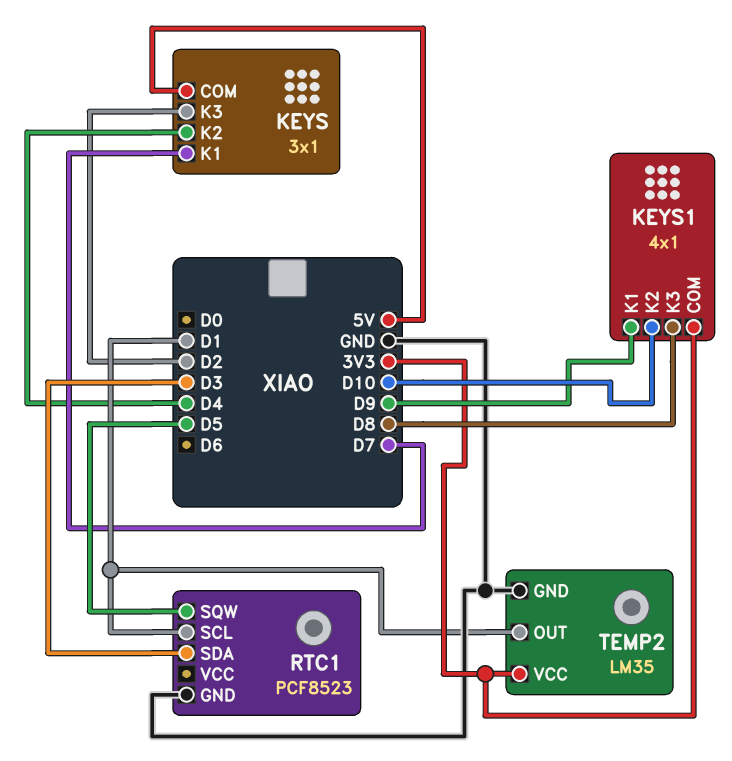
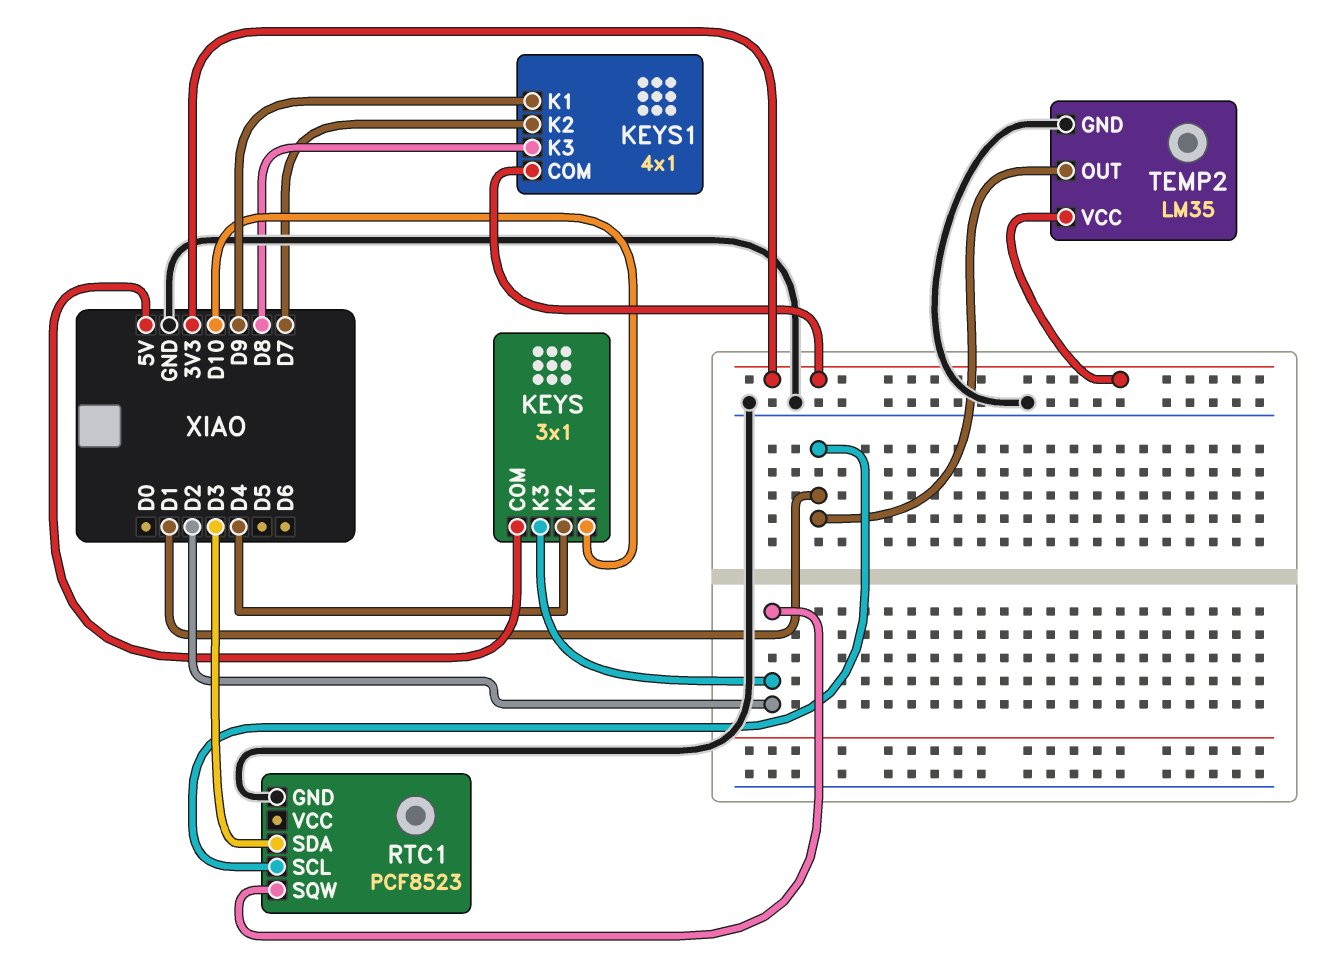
KEYS pin K1: D7 -> D10
KEYS1 pin K2: D10 -> D7
RTC1 pin SQW: D5 -> D2

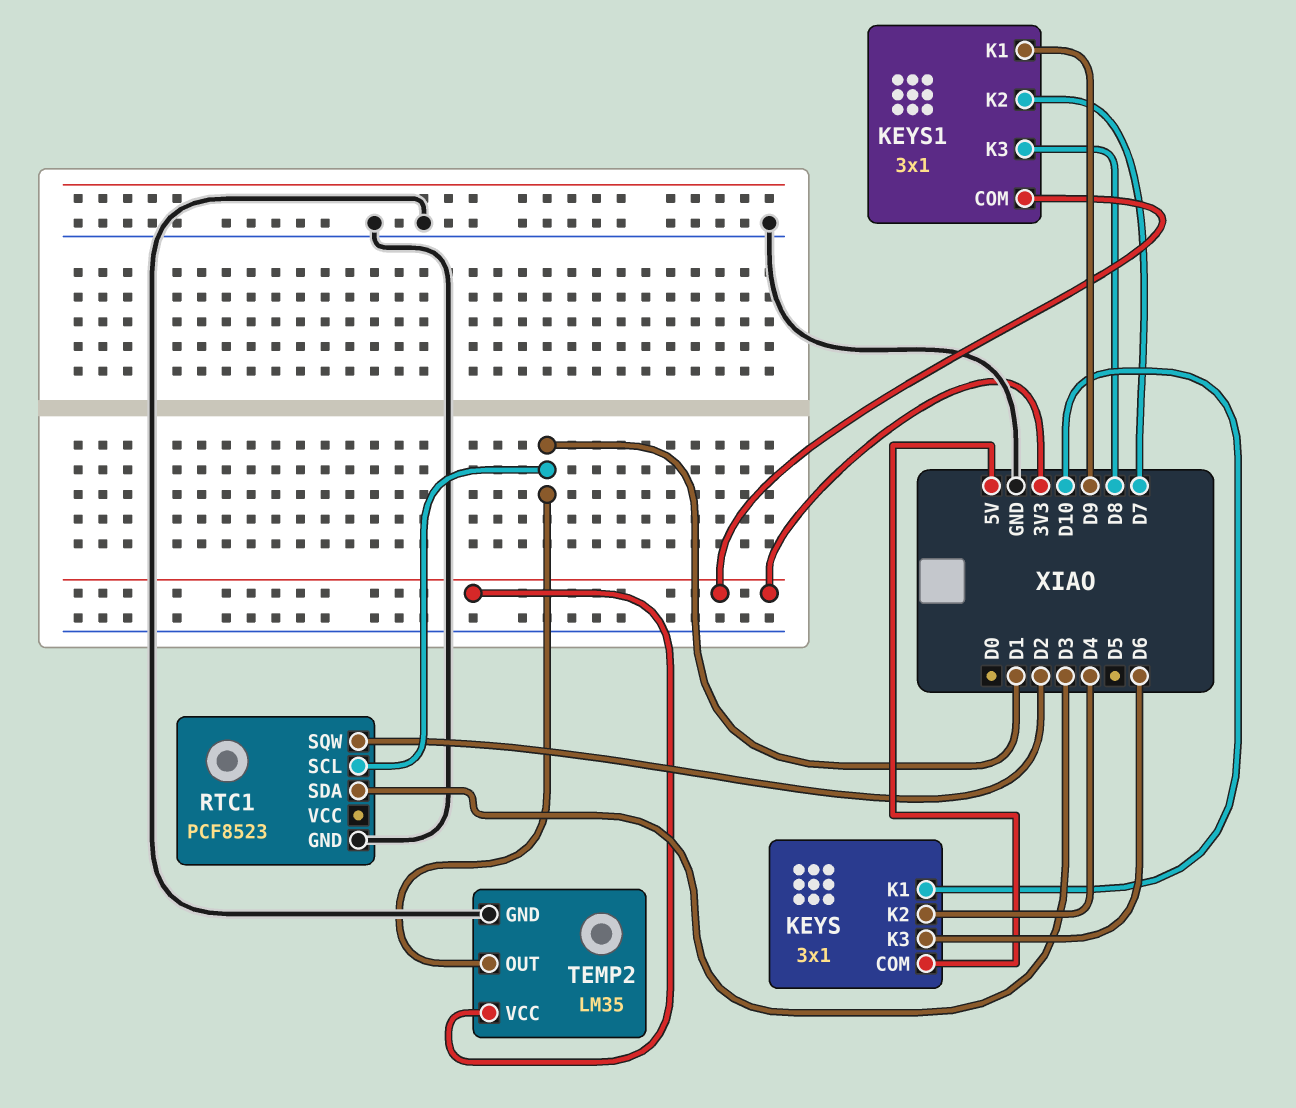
KEYS pin K3: D2 -> D6
KEYS1: 4x1 -> 3x1

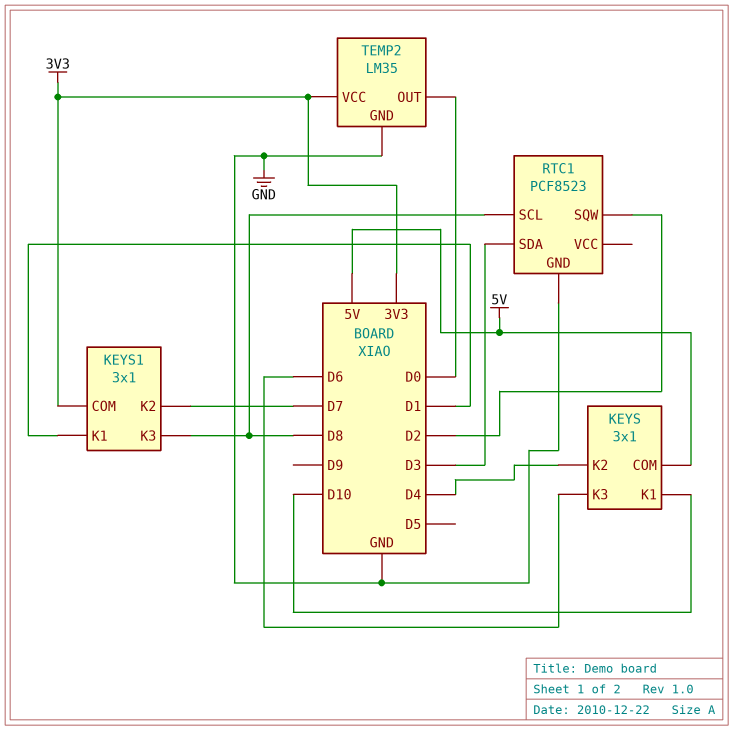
KEYS1 pin K1: D9 -> D1
RTC1 pin SCL: D1 -> D8
TEMP2 pin OUT: D1 -> D0

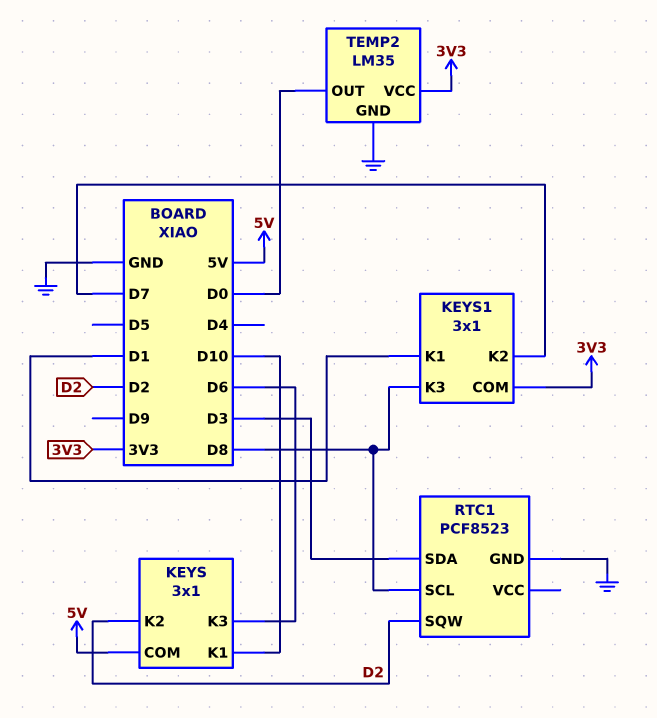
KEYS pin K2: D4 -> D2

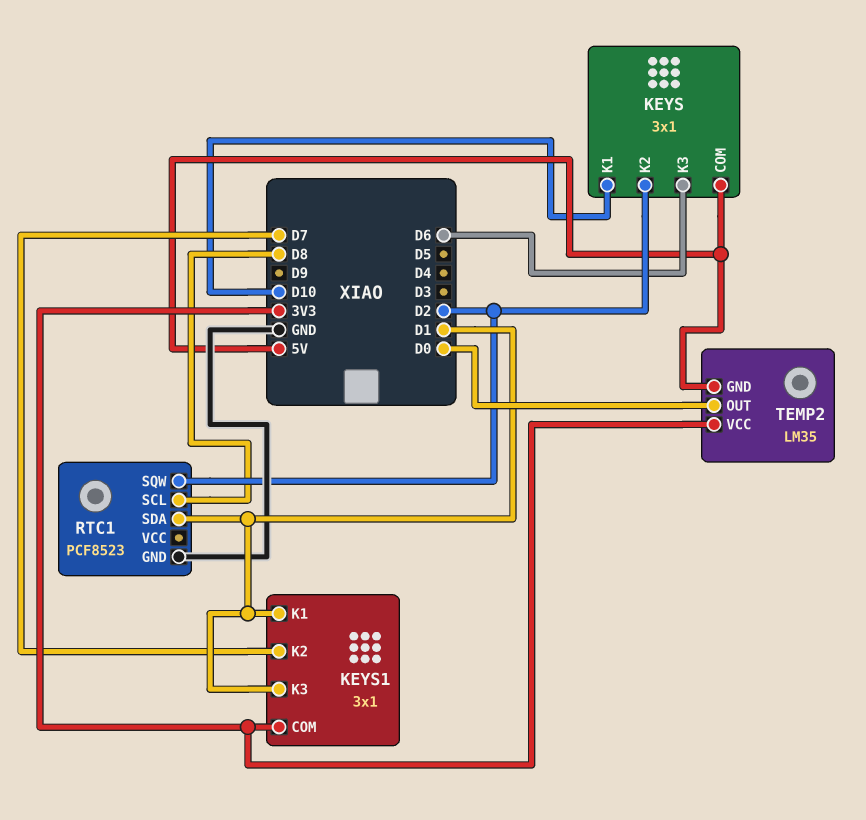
KEYS1 pin K3: D8 -> D1
RTC1 pin SDA: D3 -> D1
TEMP2 pin GND: GND -> 5V

